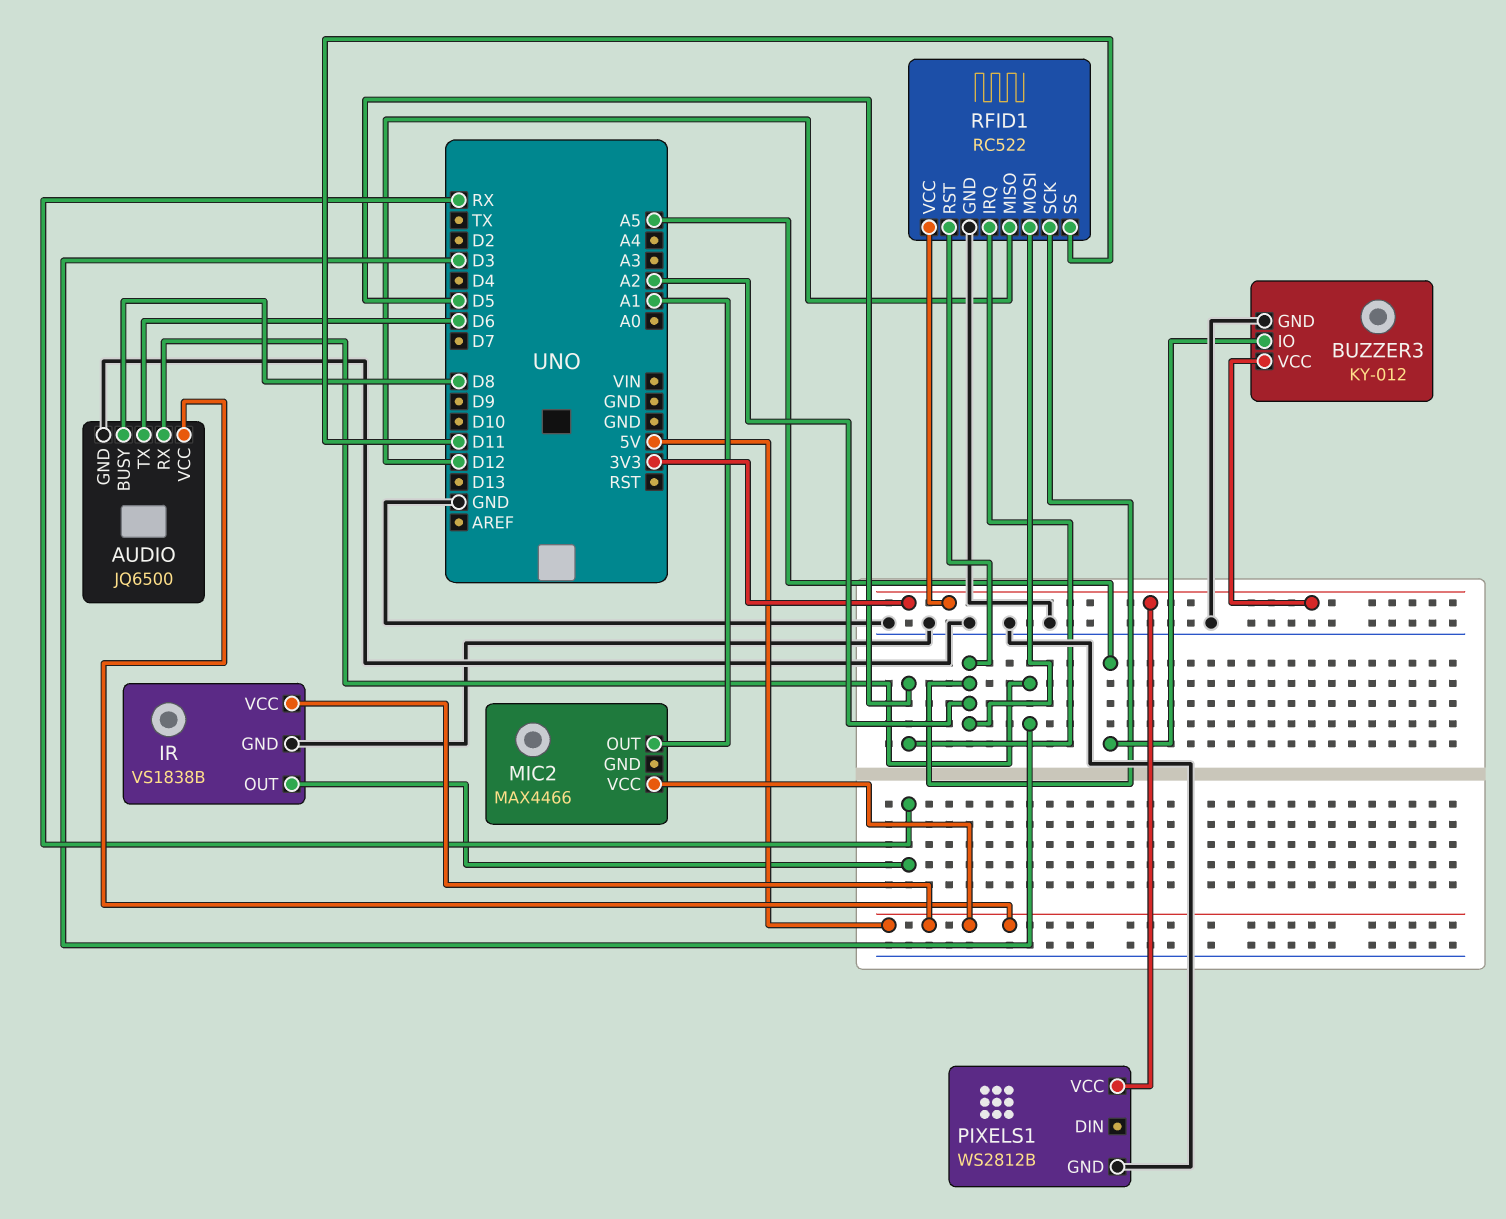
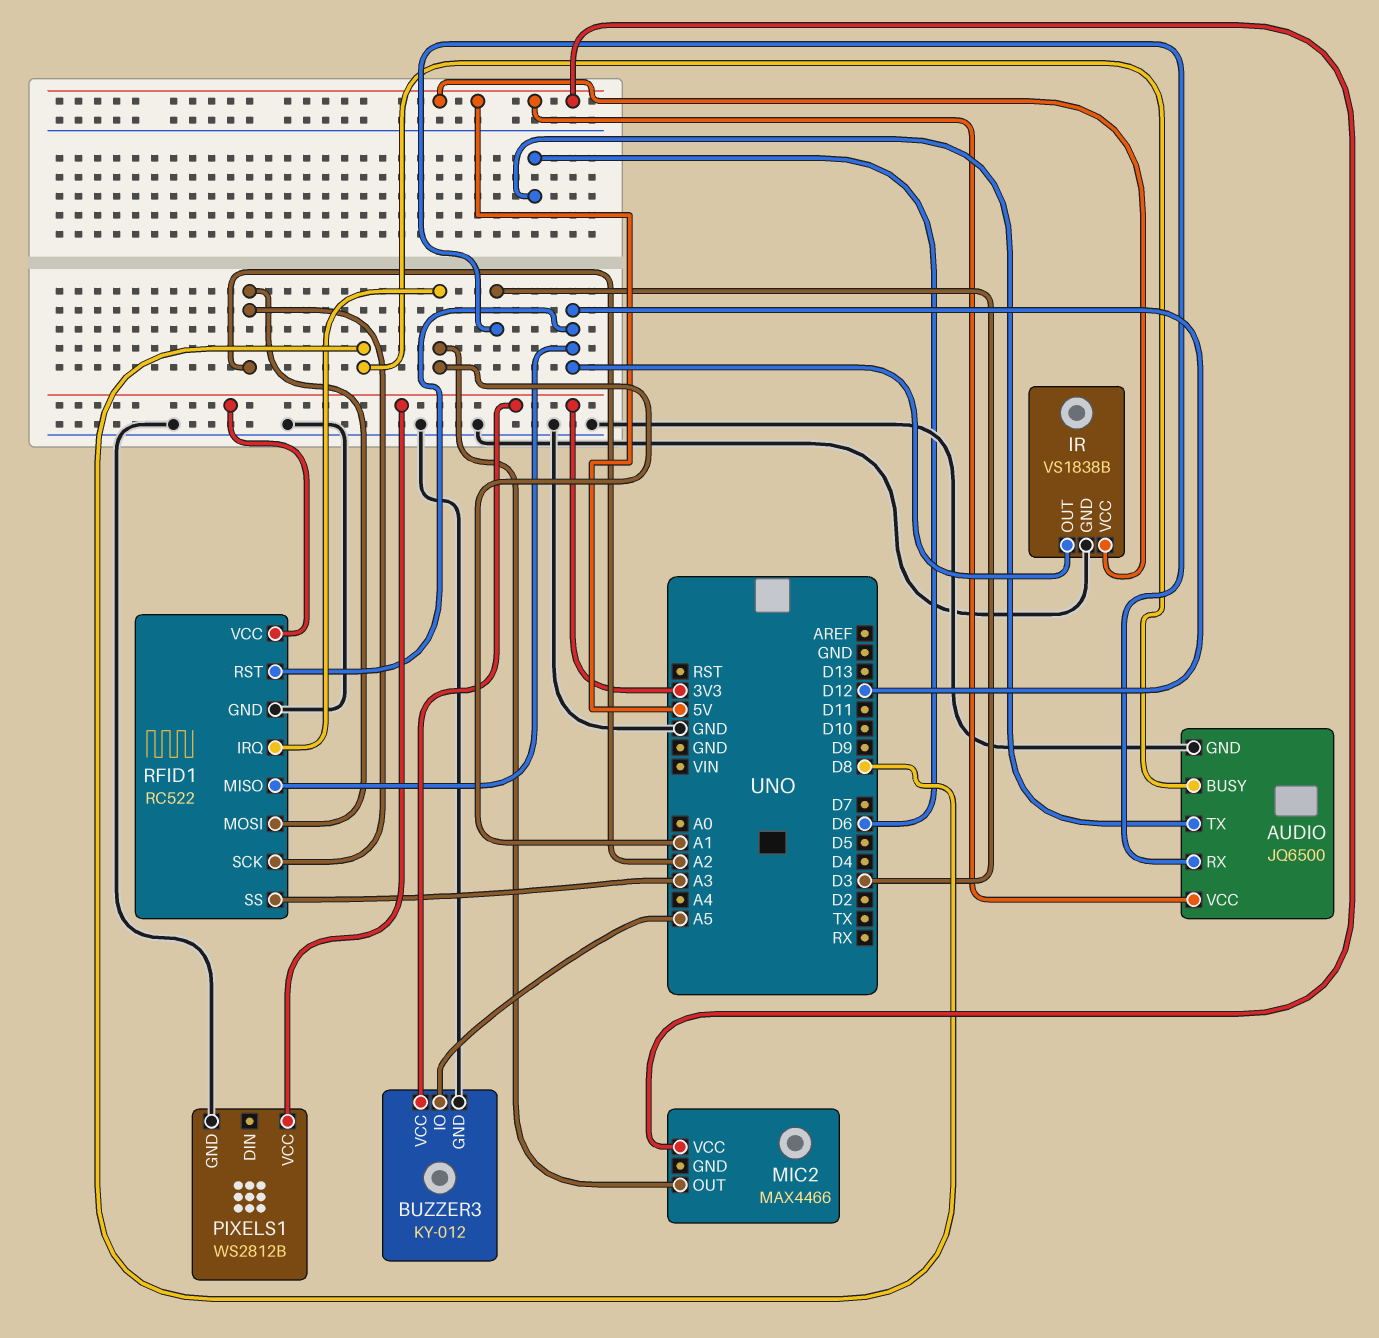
IR pin OUT: RX -> D12
RFID1 pin IRQ: D5 -> A1
RFID1 pin RST: A2 -> D12
RFID1 pin SS: D11 -> A3

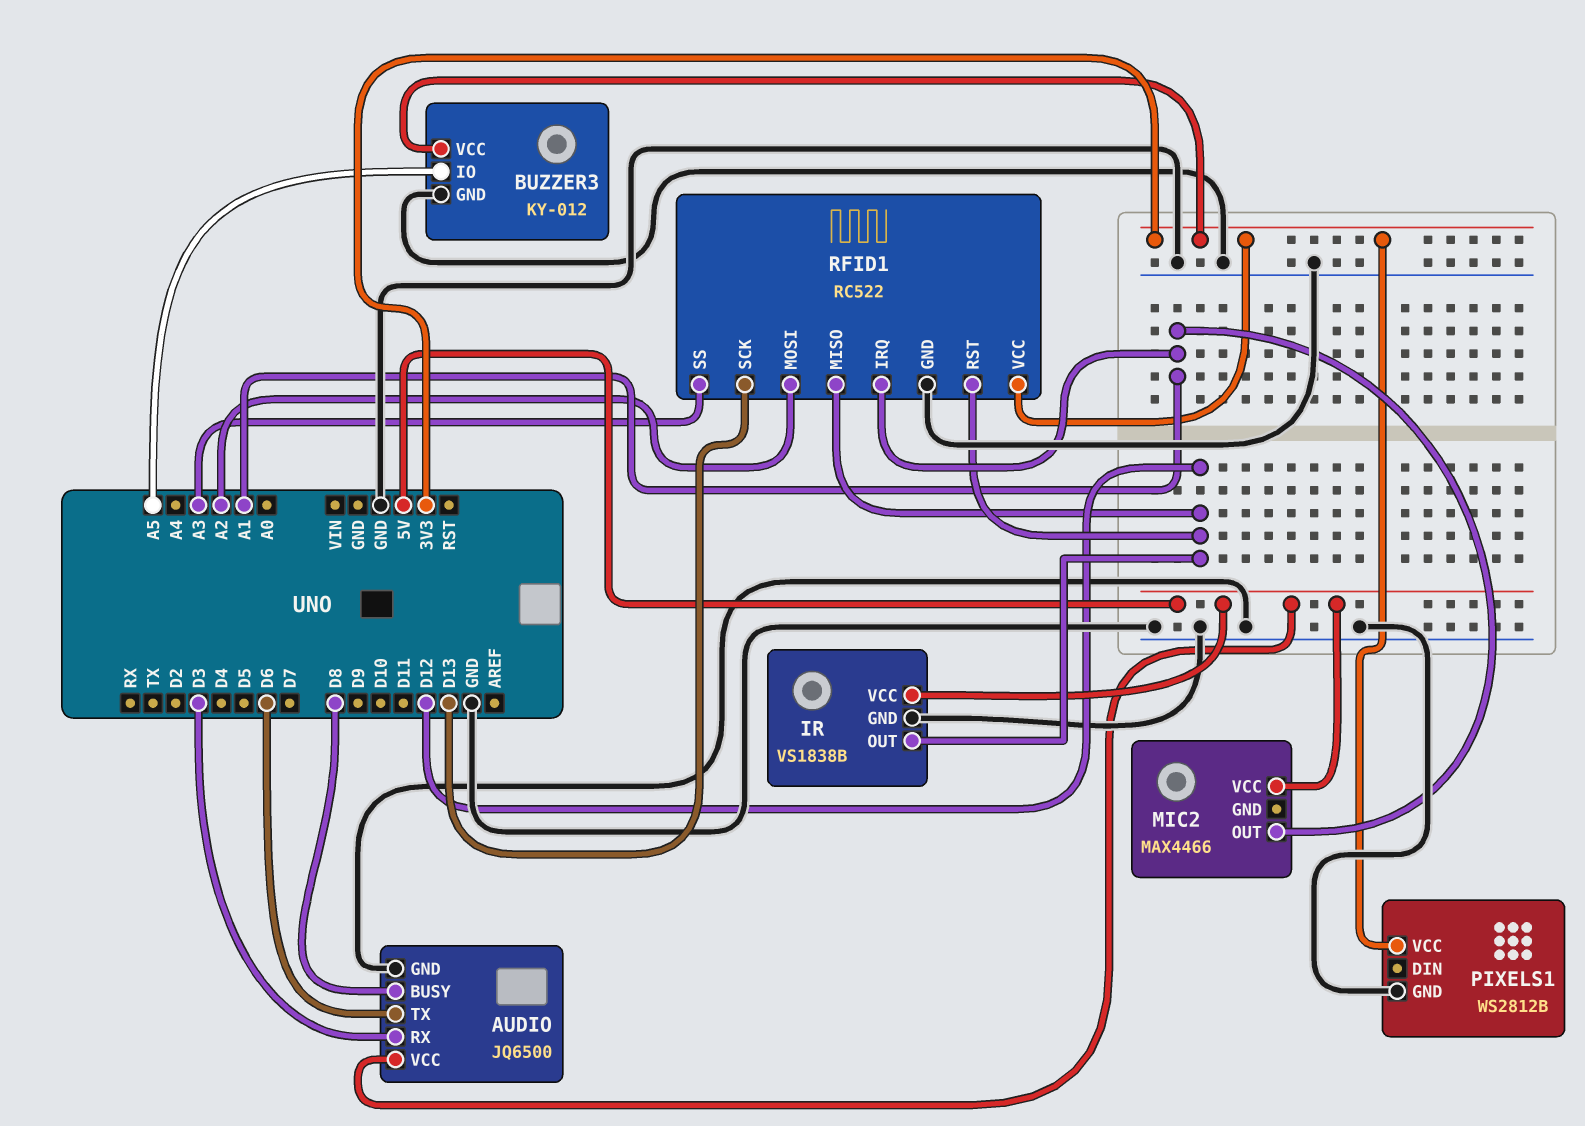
RFID1 pin SCK: A2 -> D13

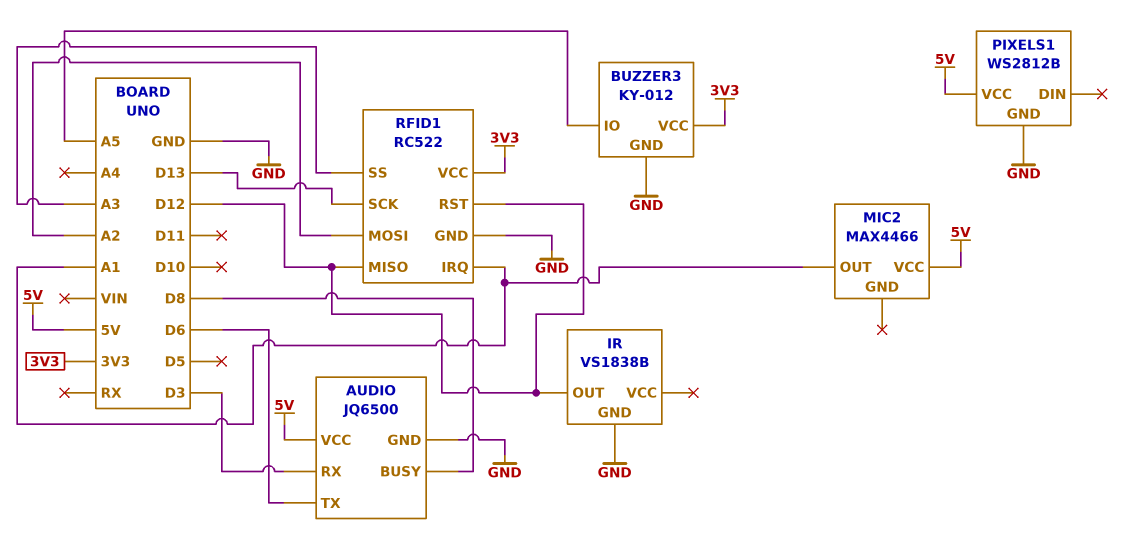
IR pin VCC: 5V -> none
PIXELS1 pin VCC: 3V3 -> 5V

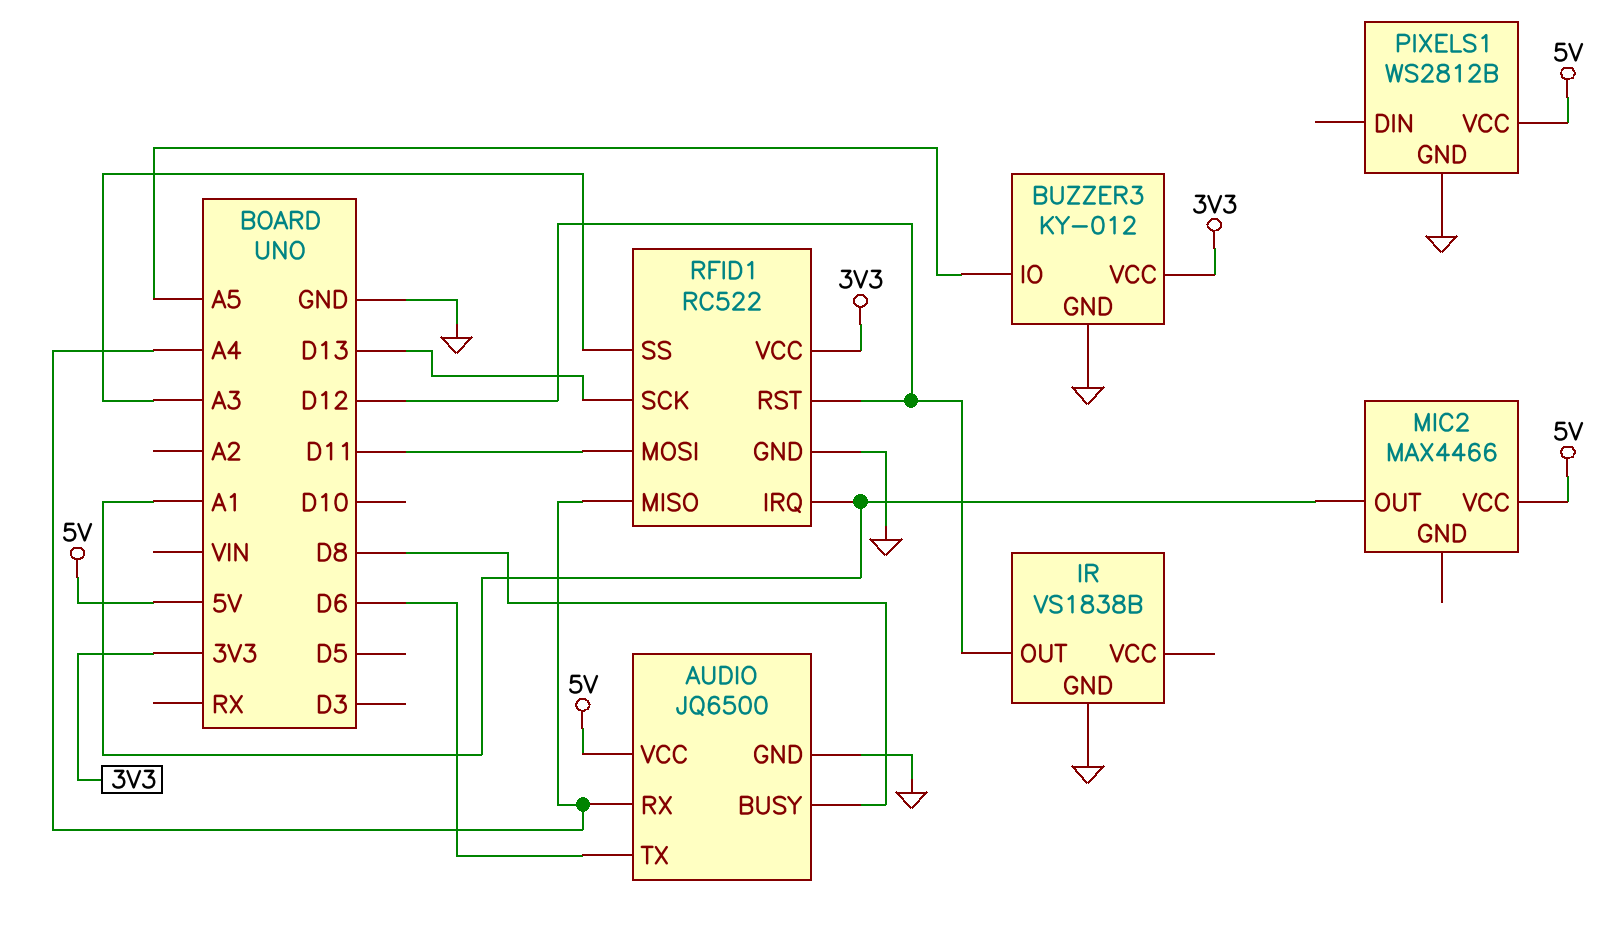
AUDIO pin RX: D3 -> A4
RFID1 pin MISO: D12 -> A4
RFID1 pin MOSI: A2 -> D11

